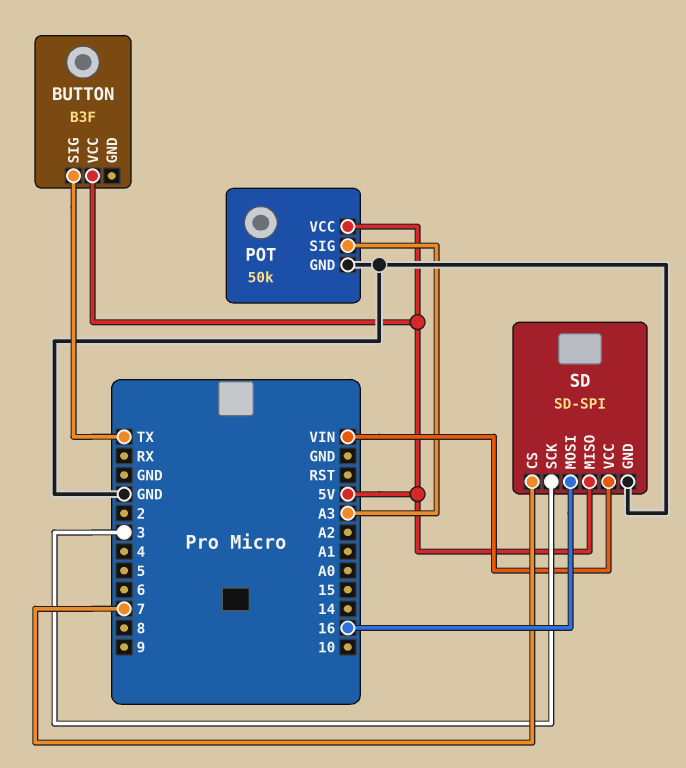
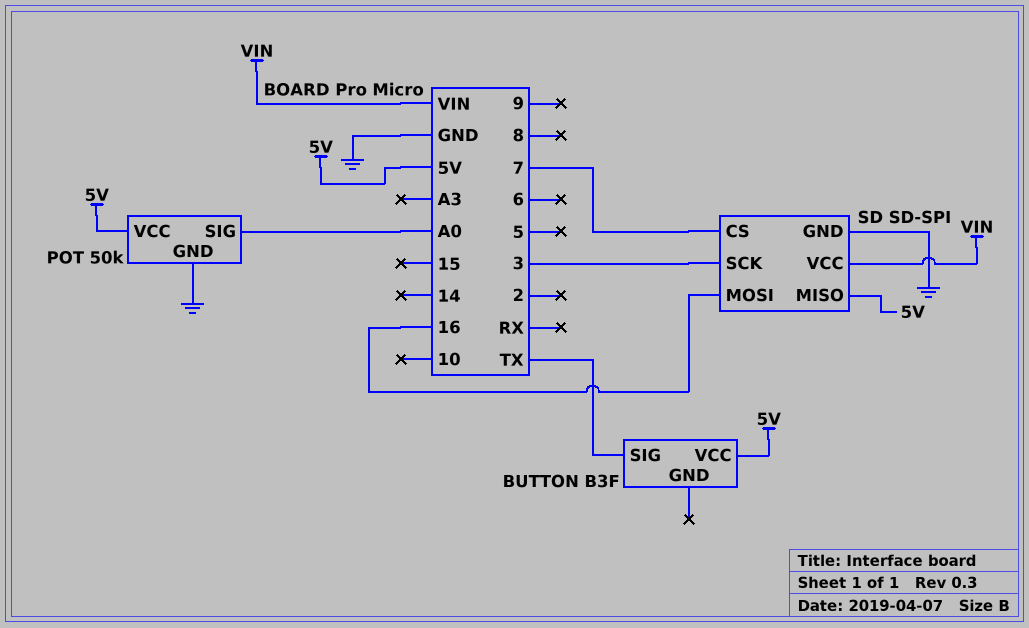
POT pin SIG: A3 -> A0

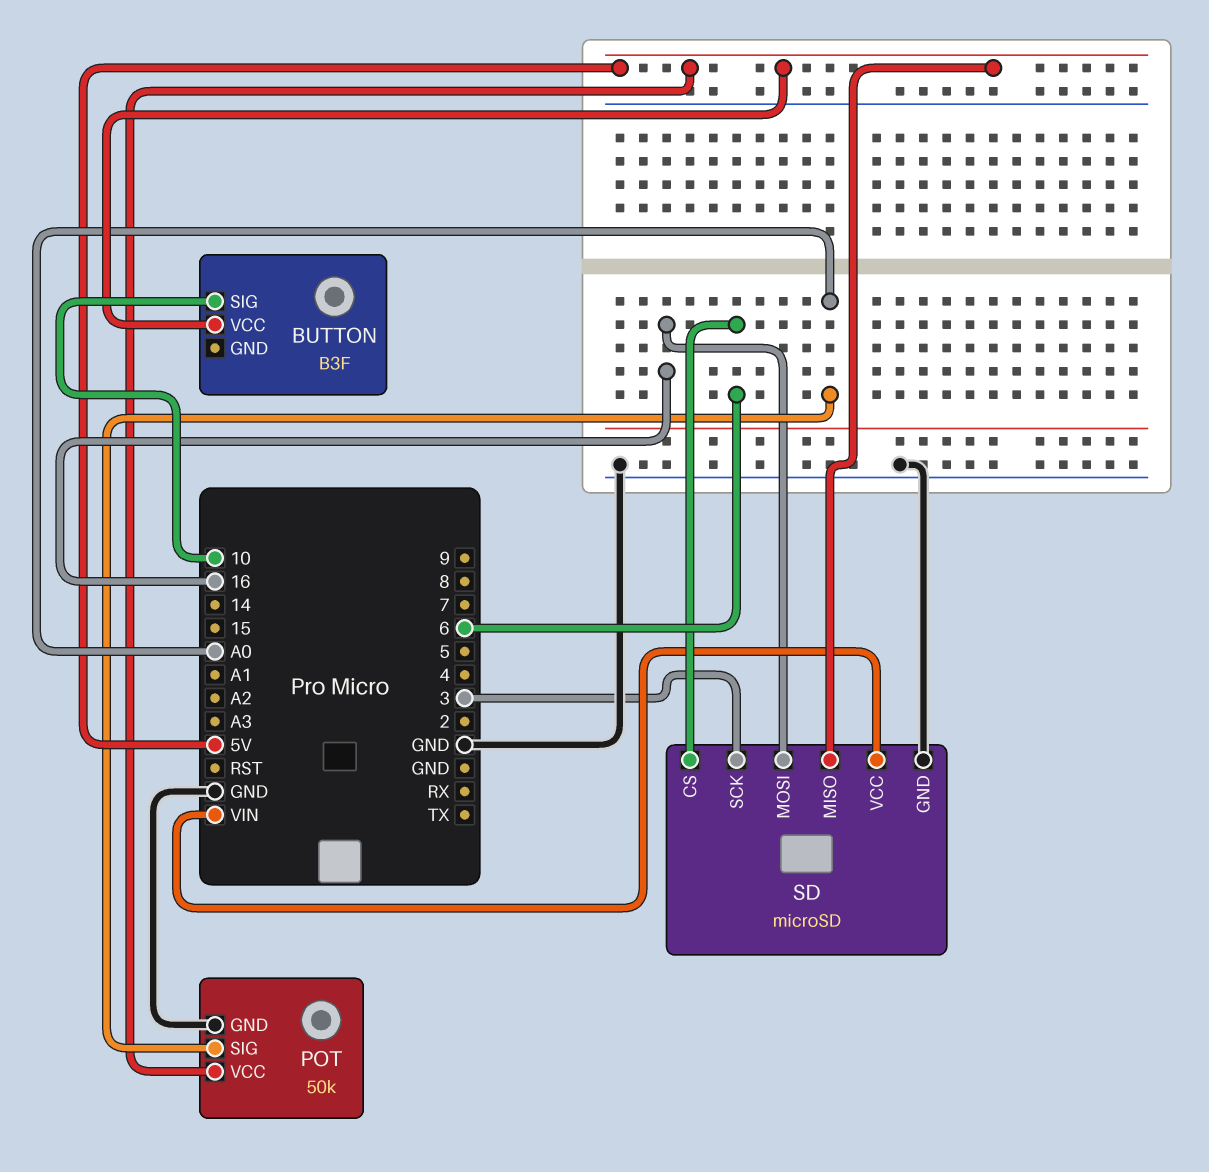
BUTTON pin SIG: TX -> 10
SD: SD-SPI -> microSD
SD pin CS: 7 -> 6

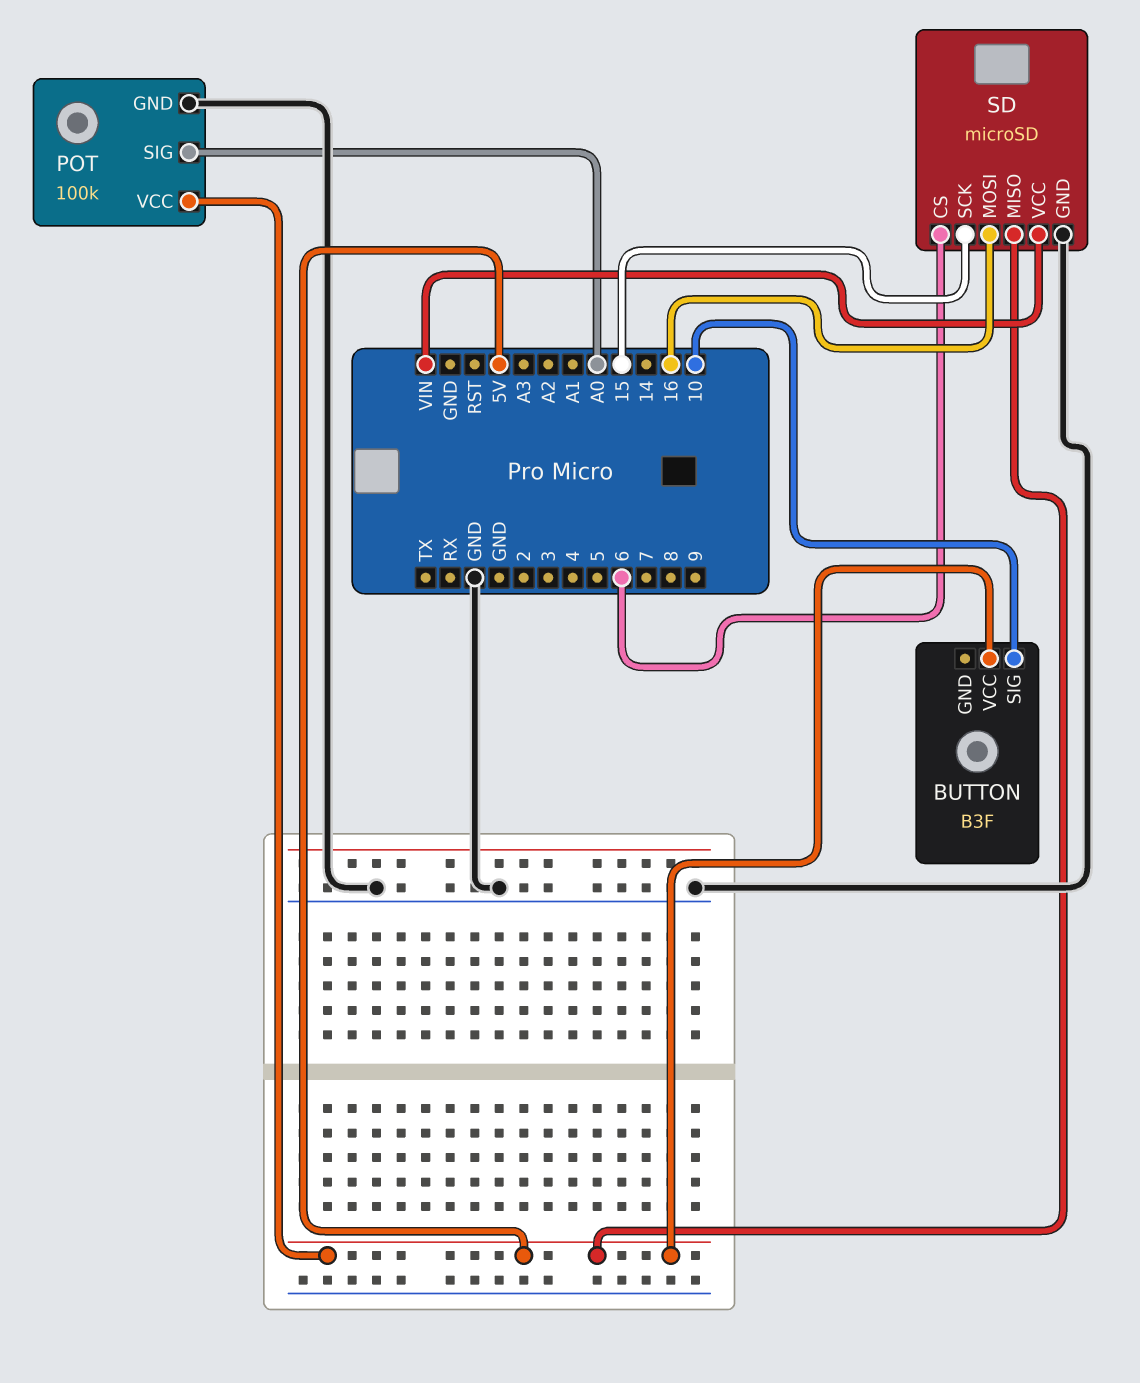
POT: 50k -> 100k
SD pin SCK: 3 -> 15

